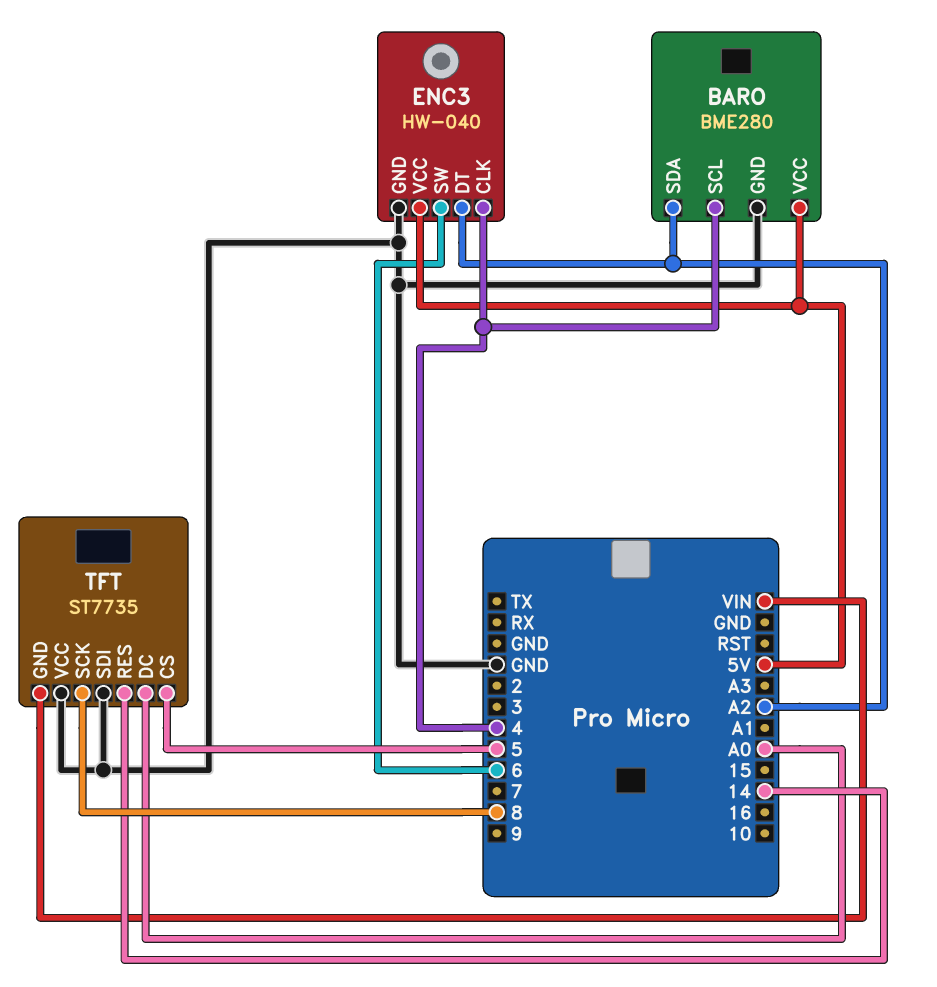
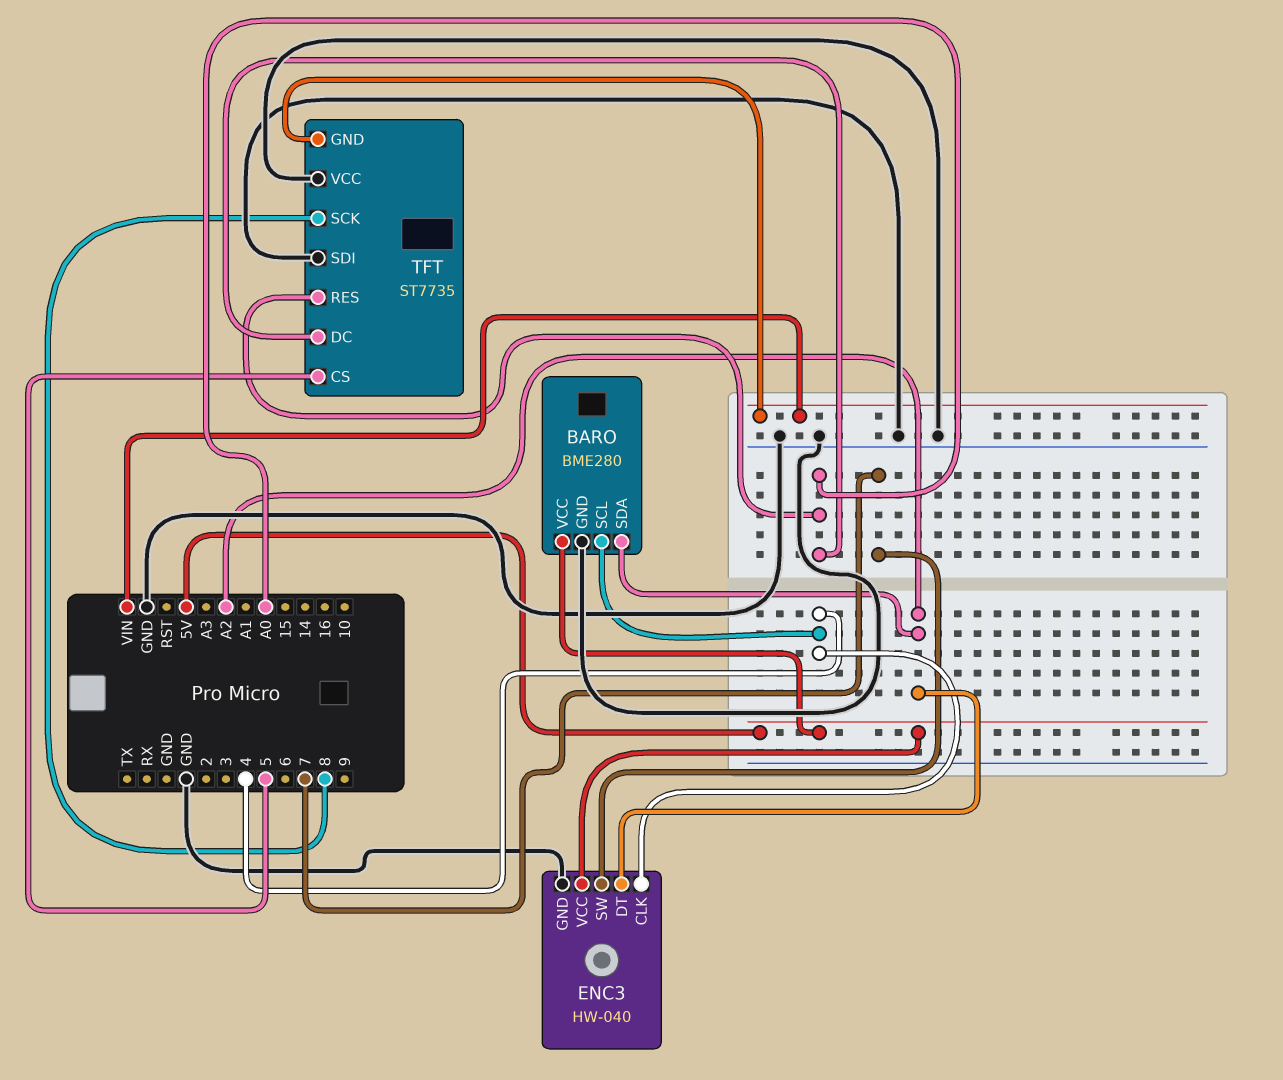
ENC3 pin SW: 6 -> 7
TFT pin RES: 14 -> A0

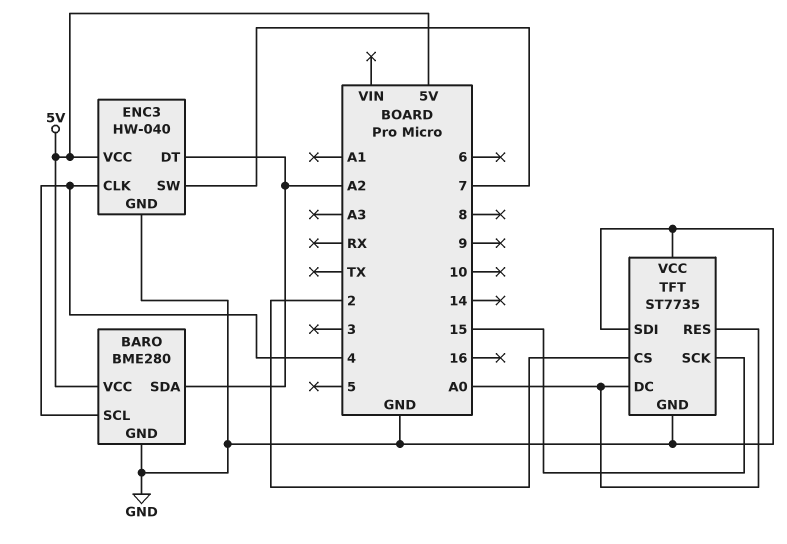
TFT pin CS: 5 -> 2
TFT pin GND: VIN -> GND
TFT pin SCK: 8 -> 15

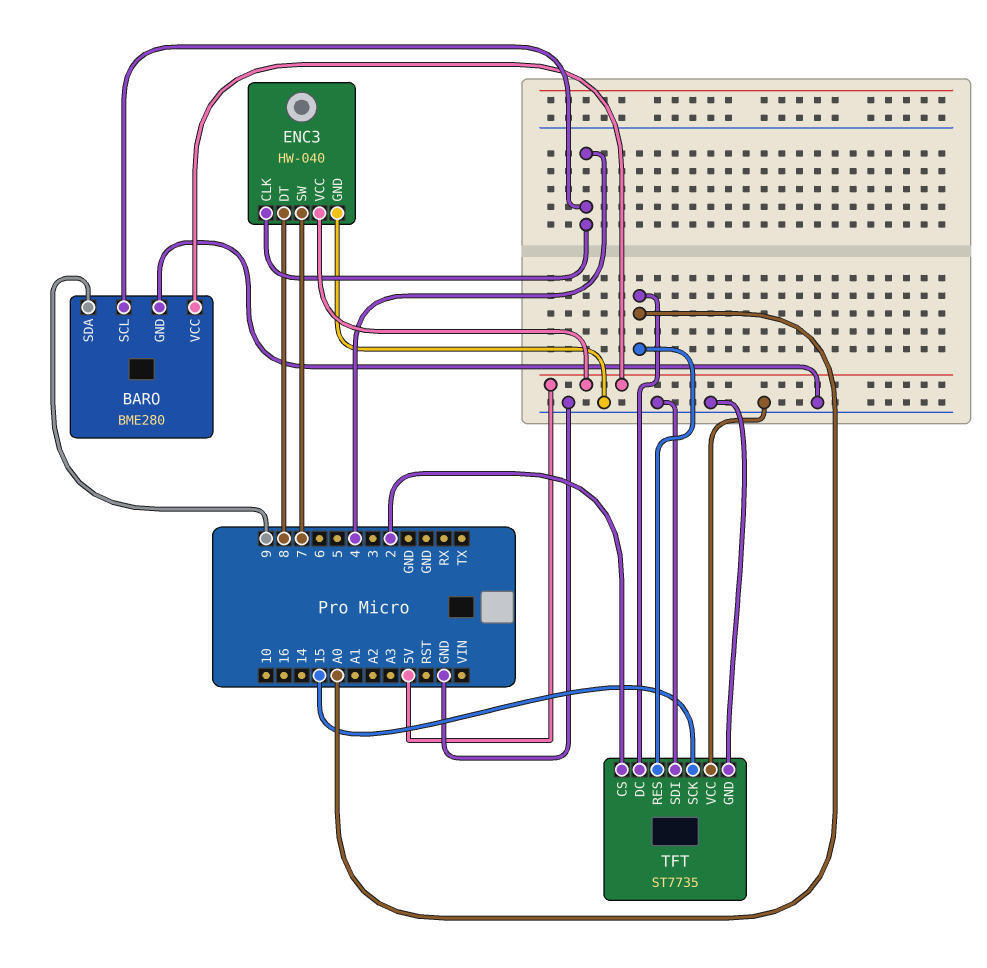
BARO pin SDA: A2 -> 9
ENC3 pin DT: A2 -> 8

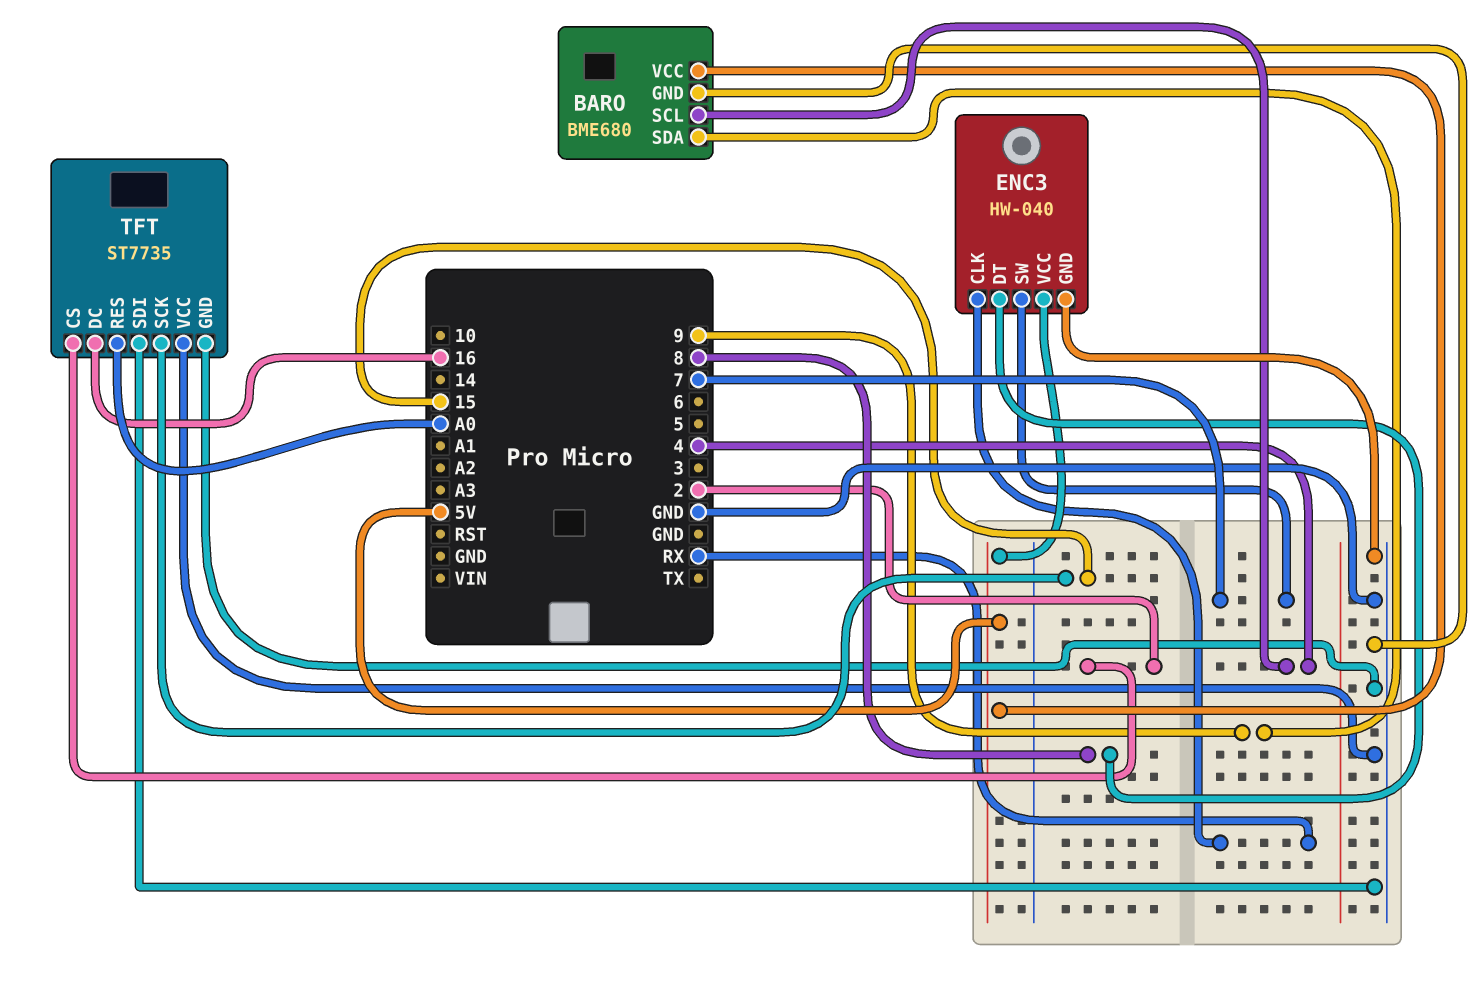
BARO: BME280 -> BME680
ENC3 pin CLK: 4 -> RX
TFT pin DC: A0 -> 16

